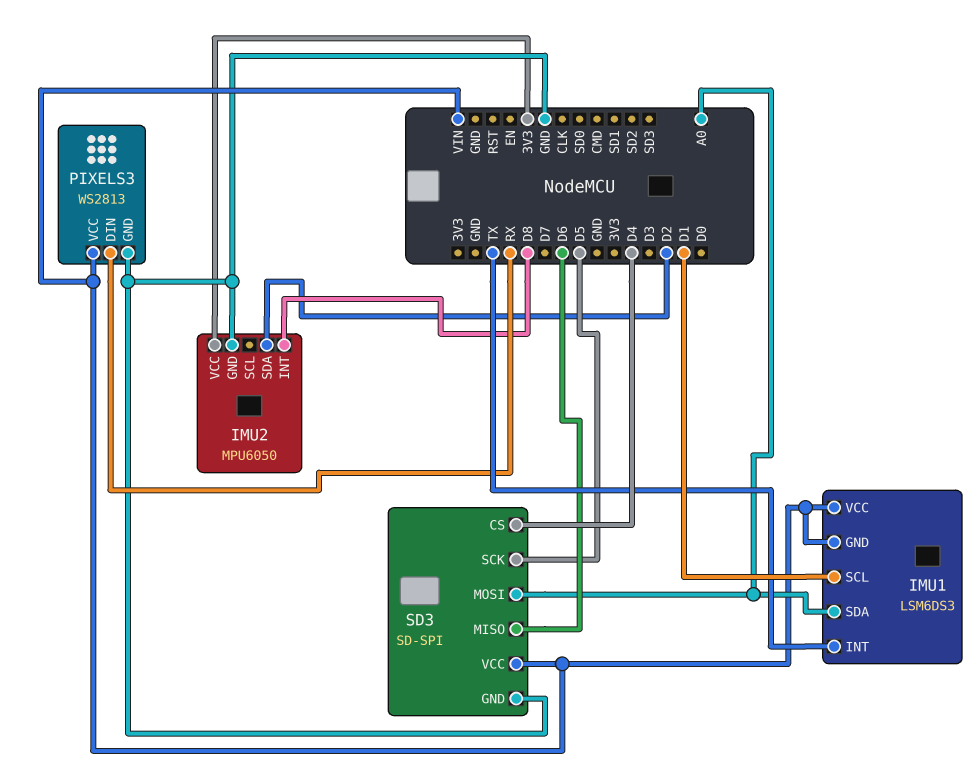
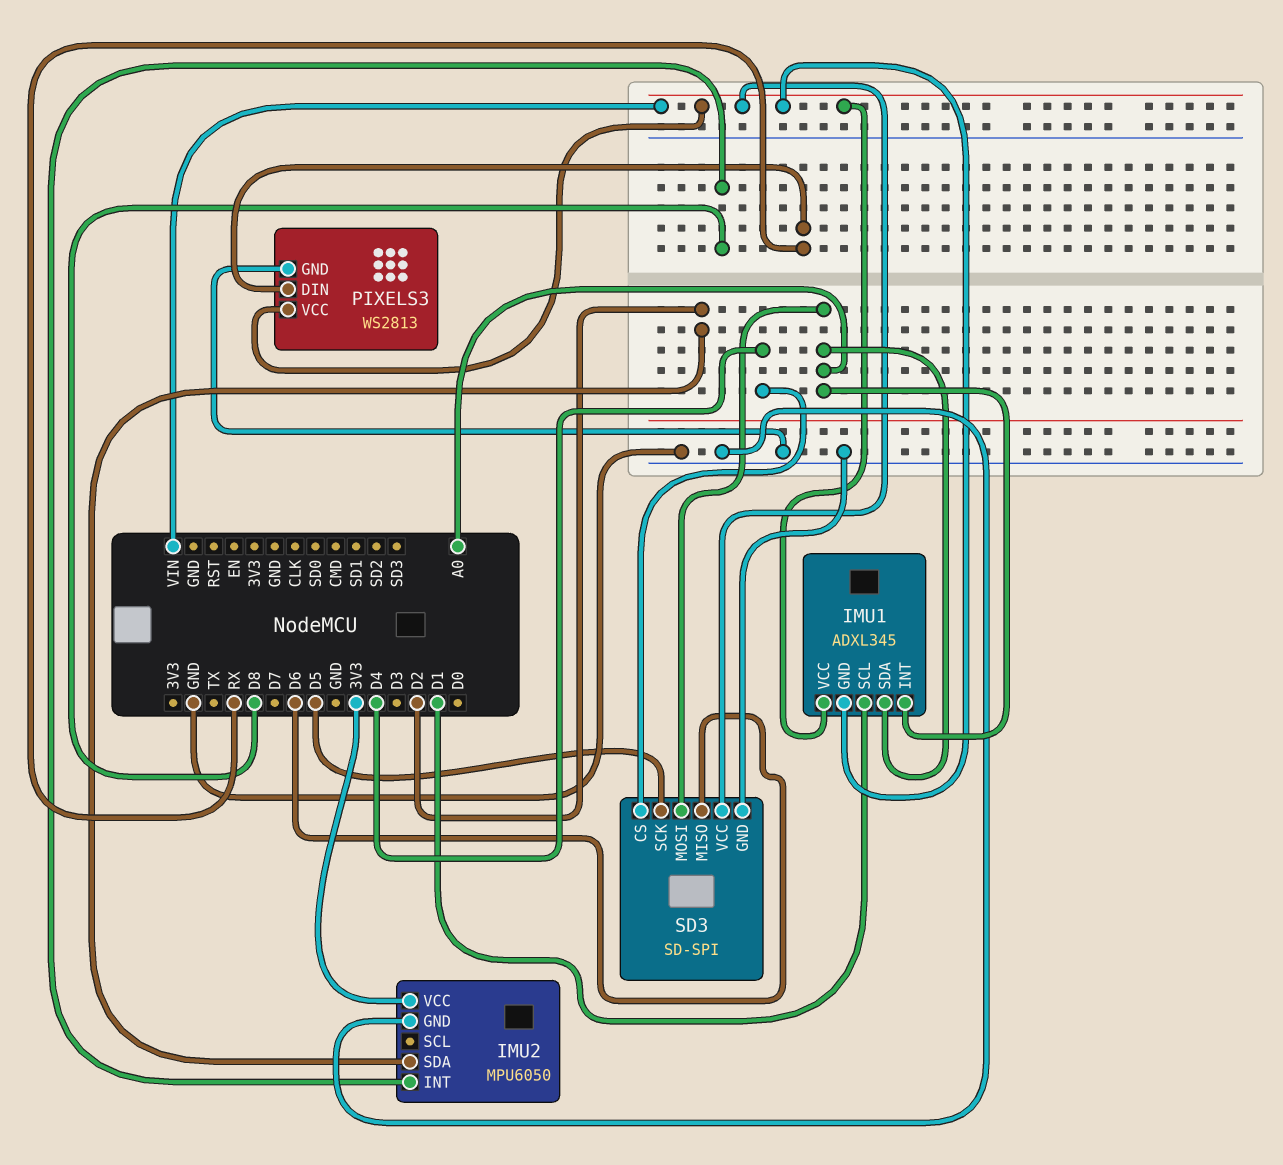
IMU1: LSM6DS3 -> ADXL345
IMU1 pin INT: TX -> A0

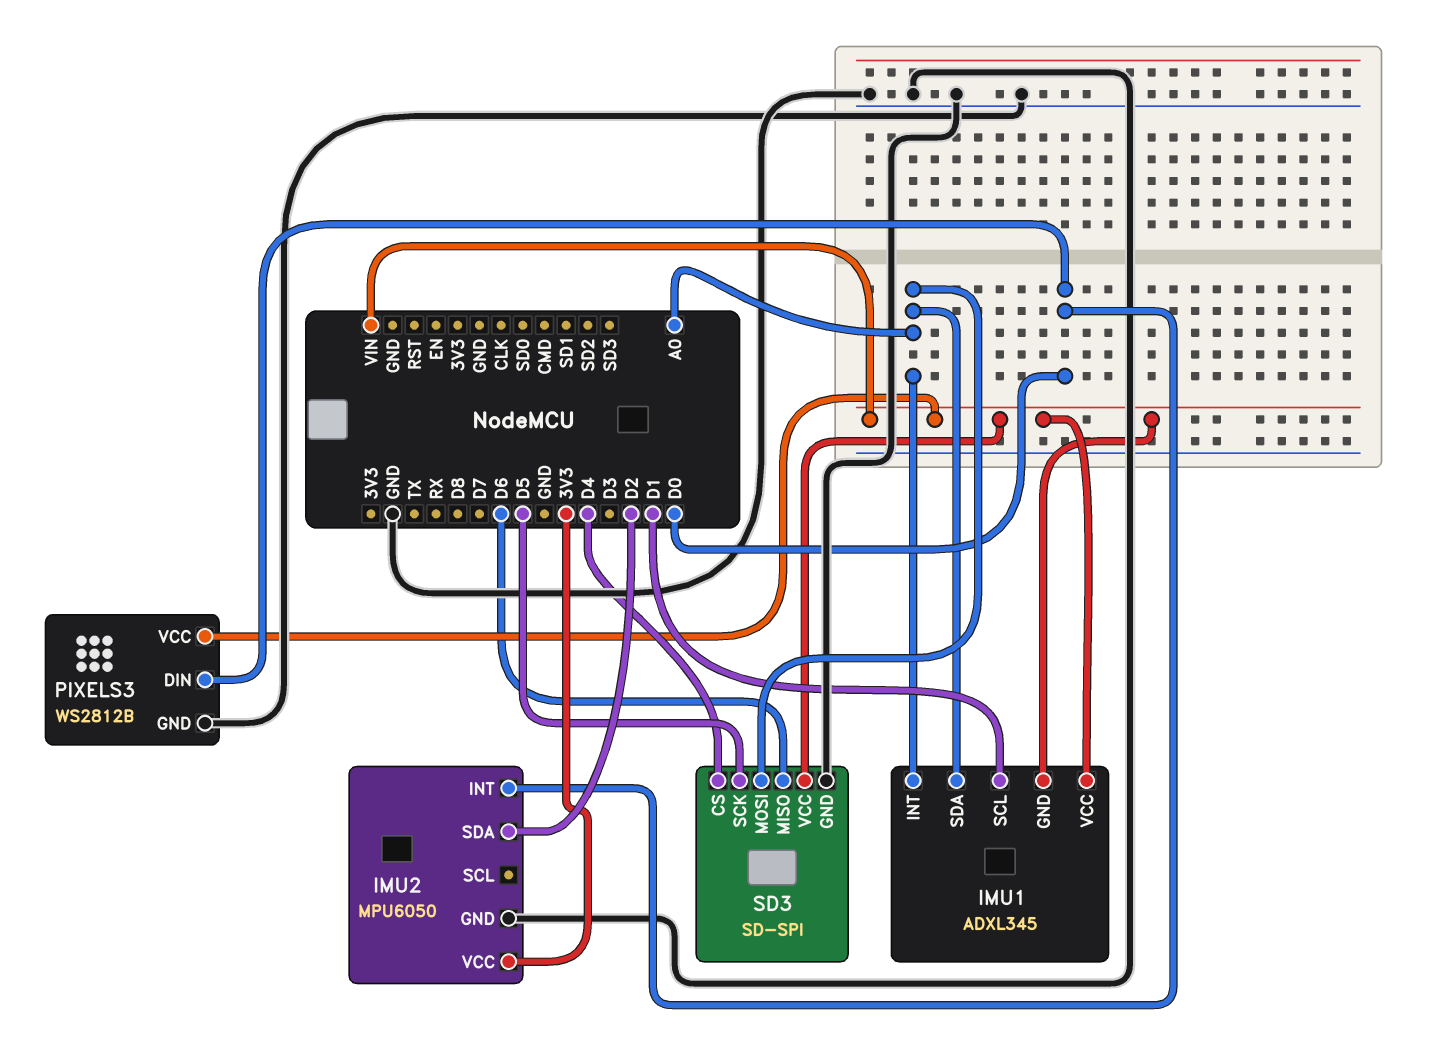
IMU2 pin INT: D8 -> D0
PIXELS3: WS2813 -> WS2812B
PIXELS3 pin DIN: RX -> D0

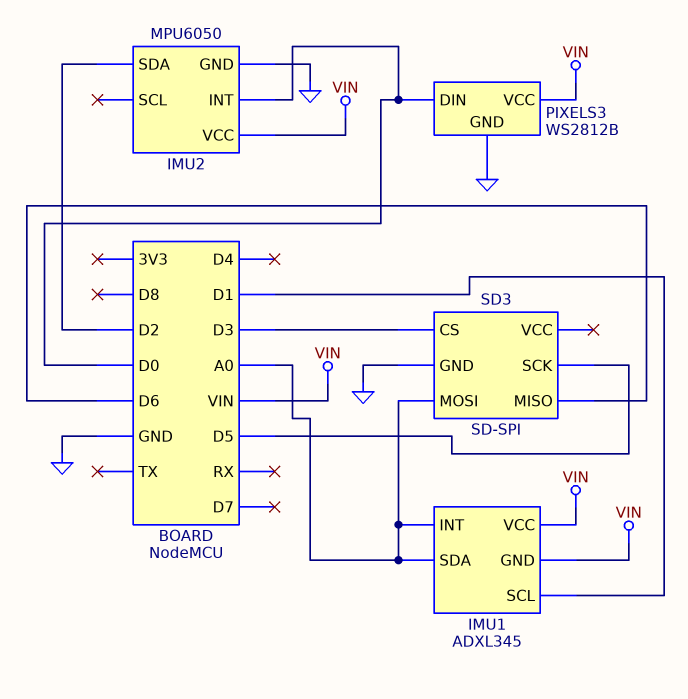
IMU2 pin VCC: 3V3 -> VIN
SD3 pin CS: D4 -> D3
SD3 pin VCC: VIN -> none

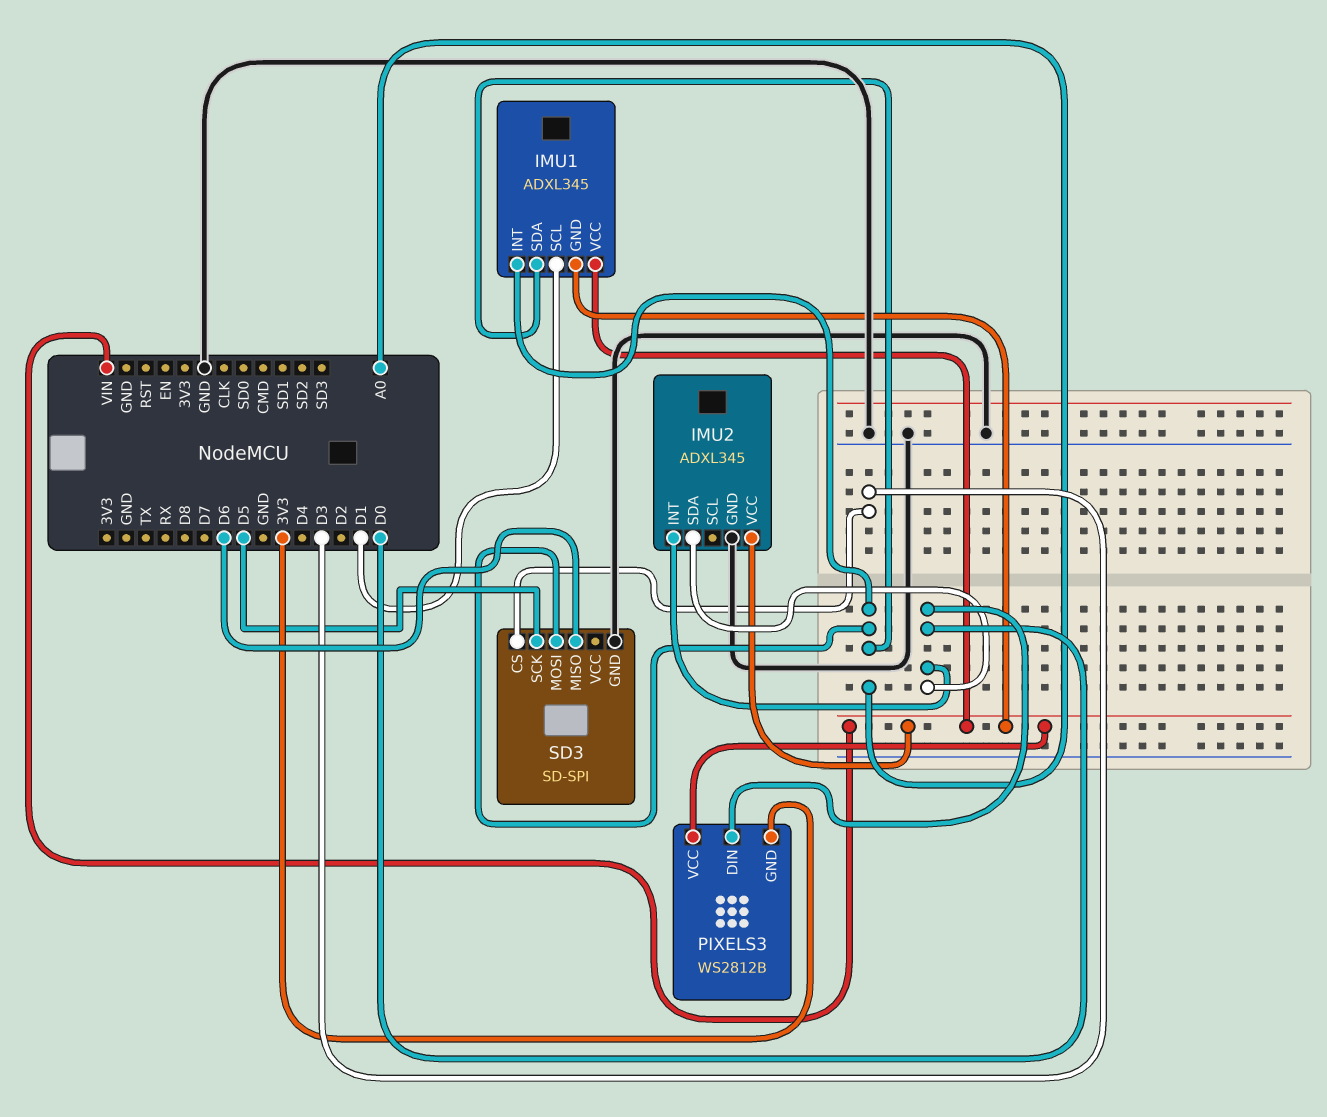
IMU2: MPU6050 -> ADXL345
IMU2 pin SDA: D2 -> D0
PIXELS3 pin GND: GND -> 3V3

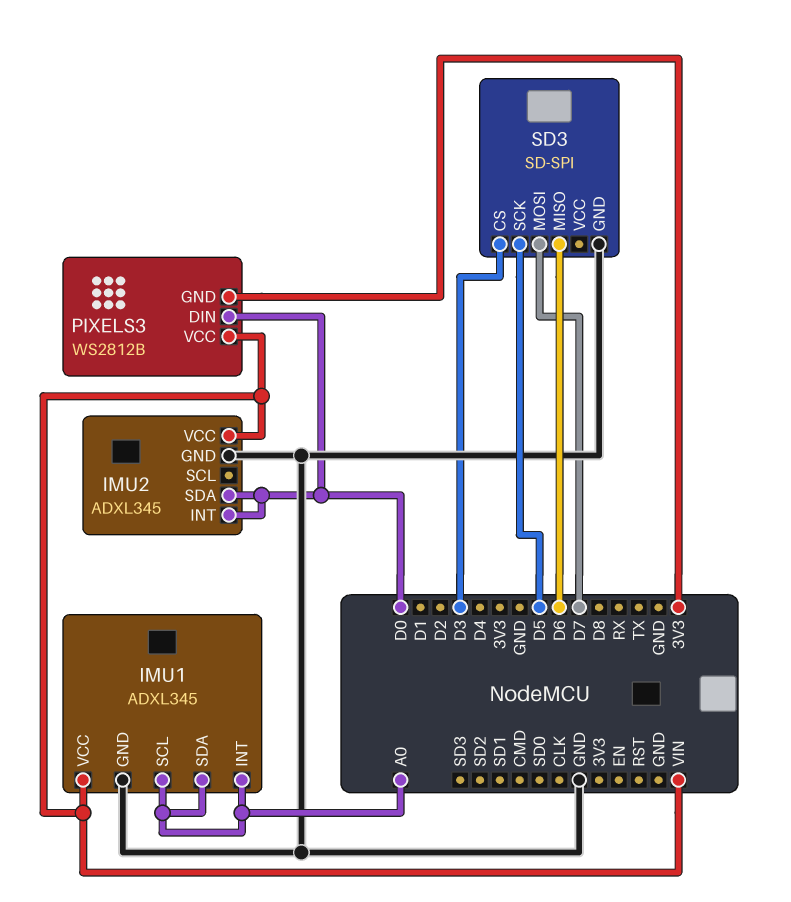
IMU1 pin GND: VIN -> GND
IMU1 pin SCL: D1 -> A0
SD3 pin MOSI: A0 -> D7

